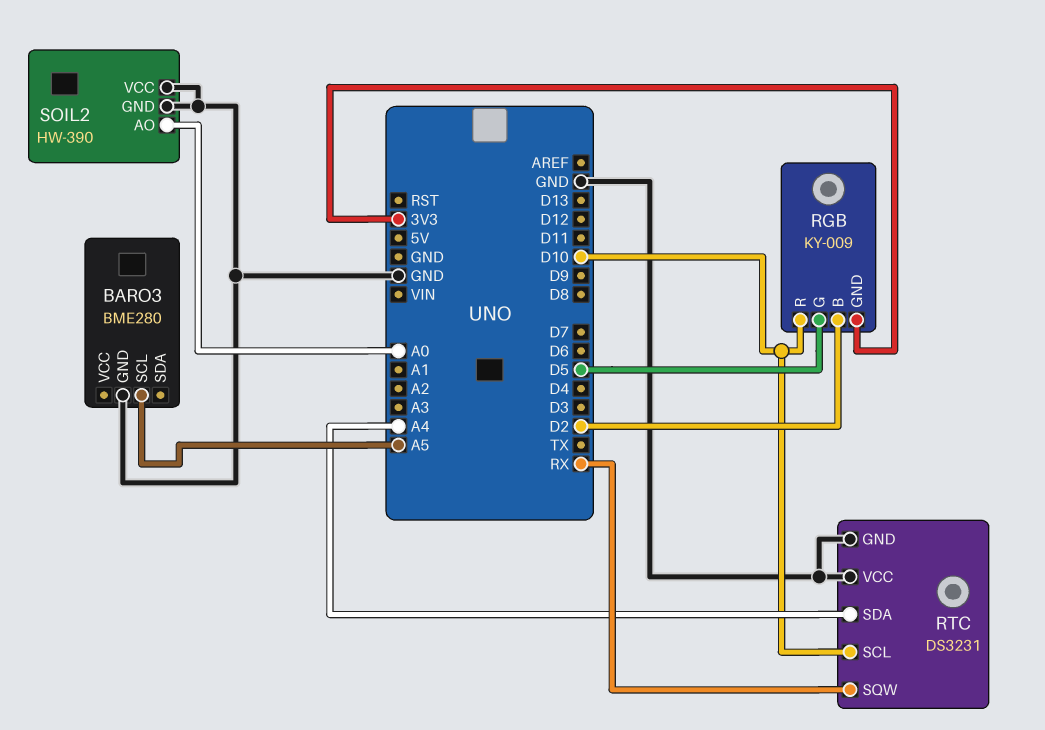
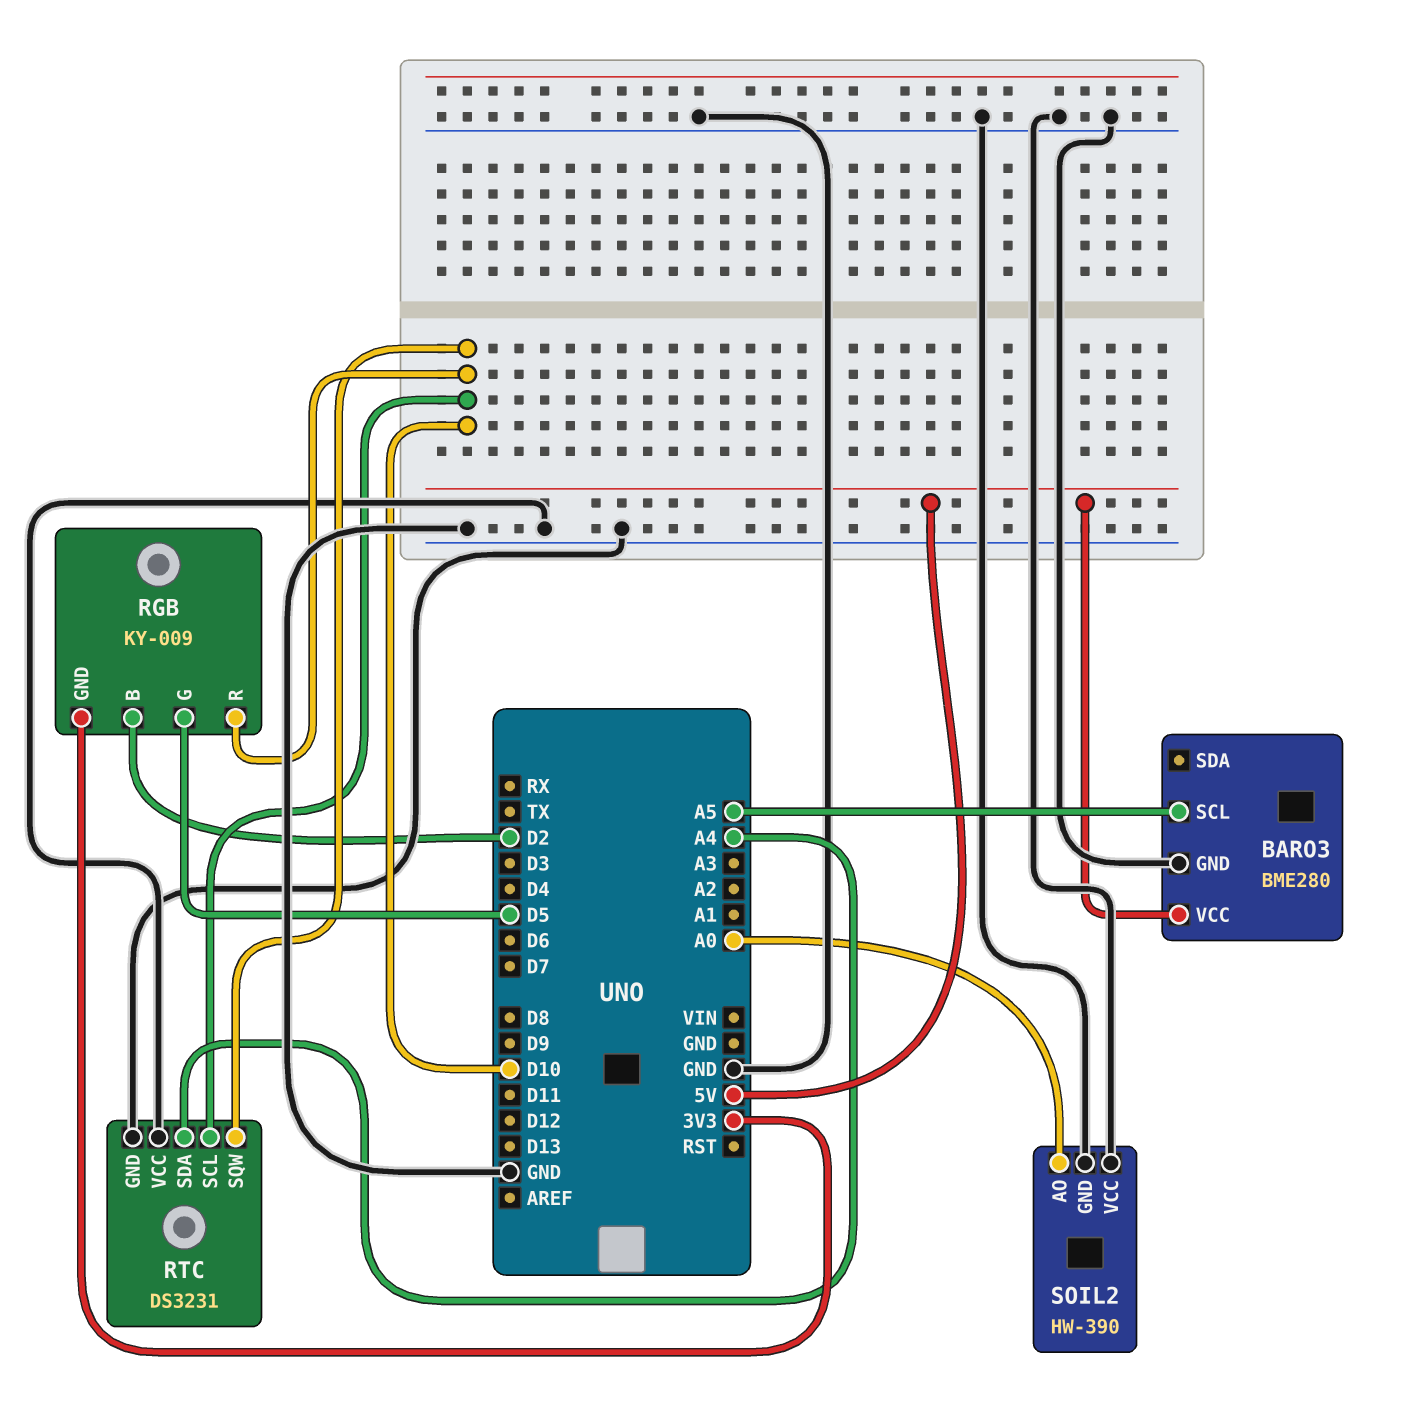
BARO3 pin VCC: none -> 5V
RTC pin SQW: RX -> D10

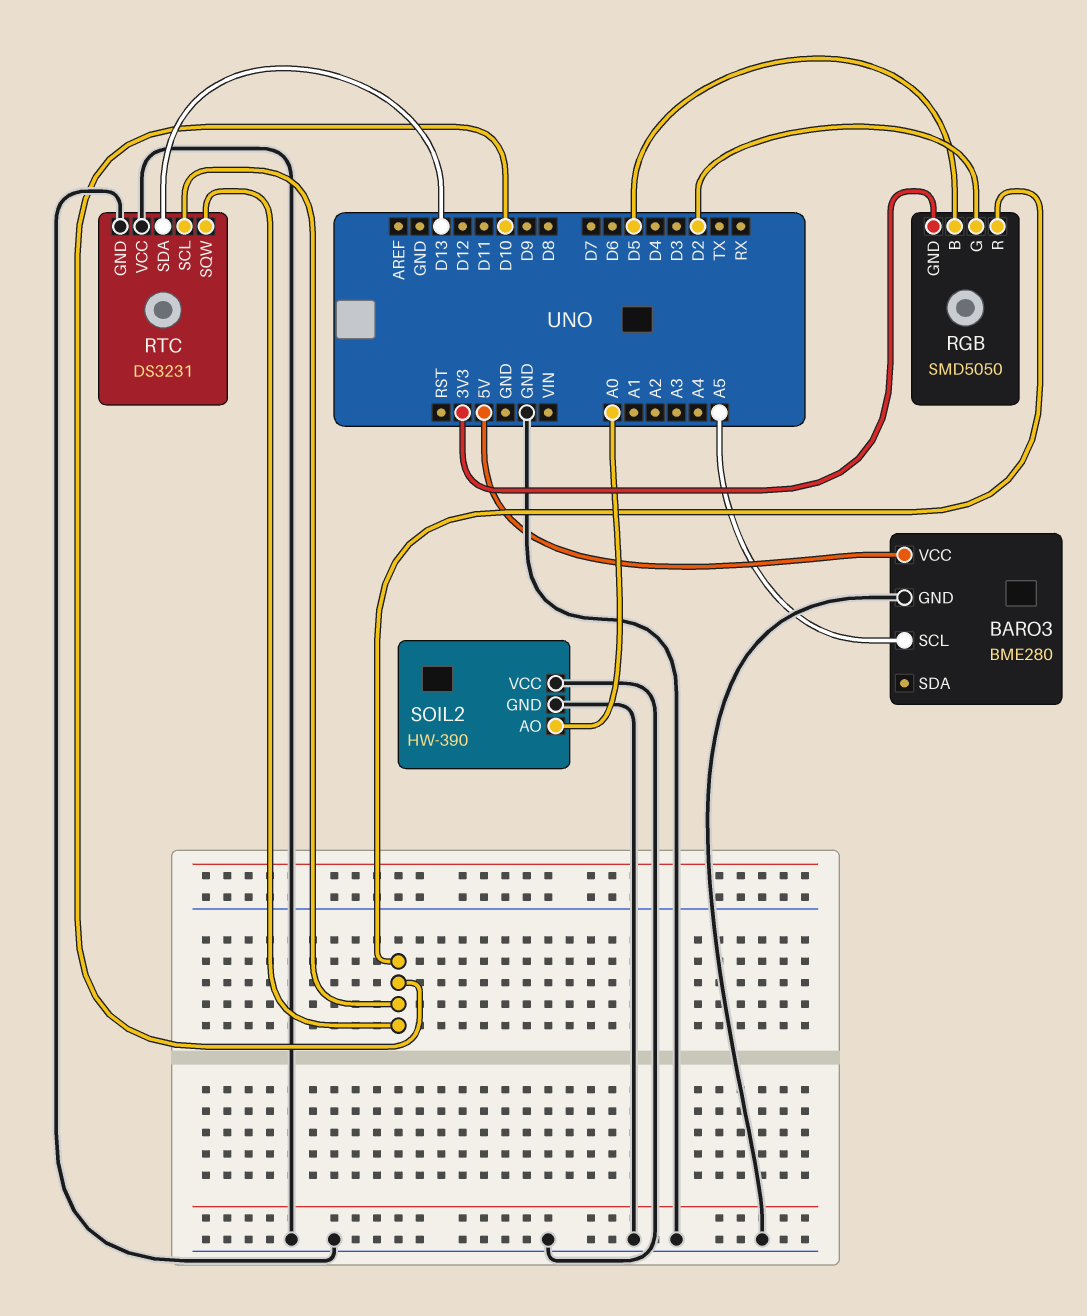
RGB: KY-009 -> SMD5050
RGB pin B: D2 -> D5
RGB pin G: D5 -> D2
RTC pin SDA: A4 -> D13

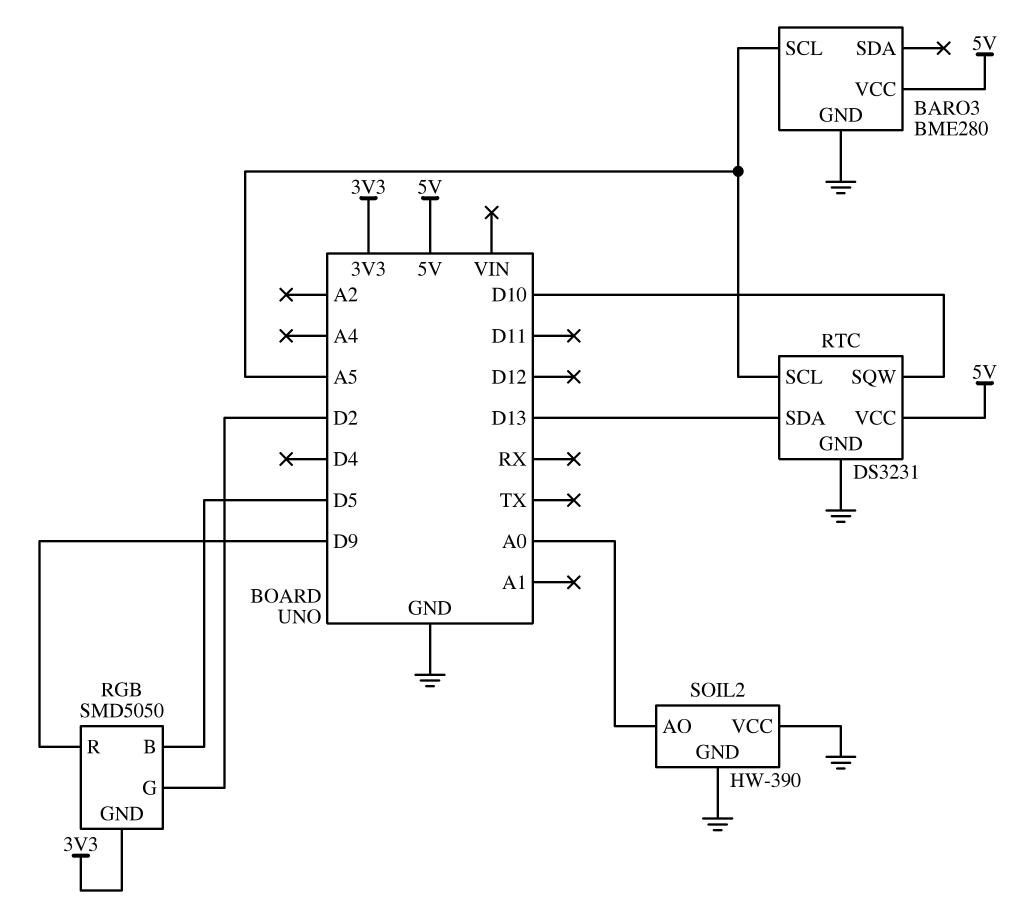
RGB pin R: D10 -> D9
RTC pin SCL: D10 -> A5
RTC pin VCC: GND -> 5V

